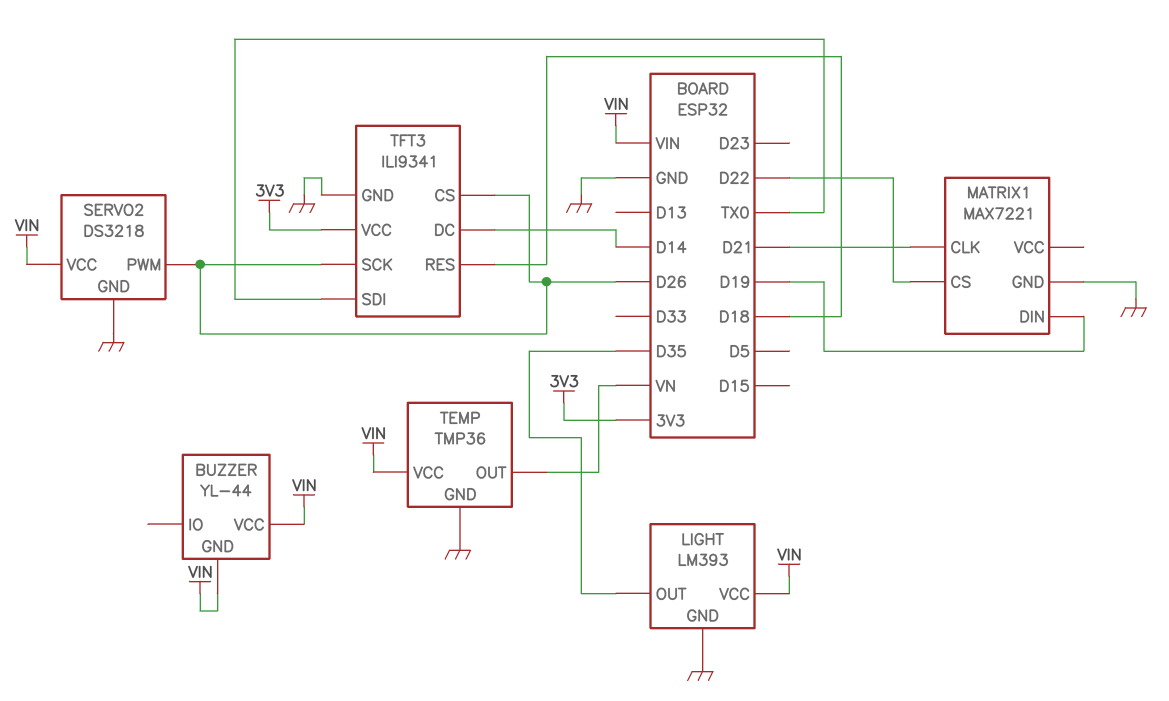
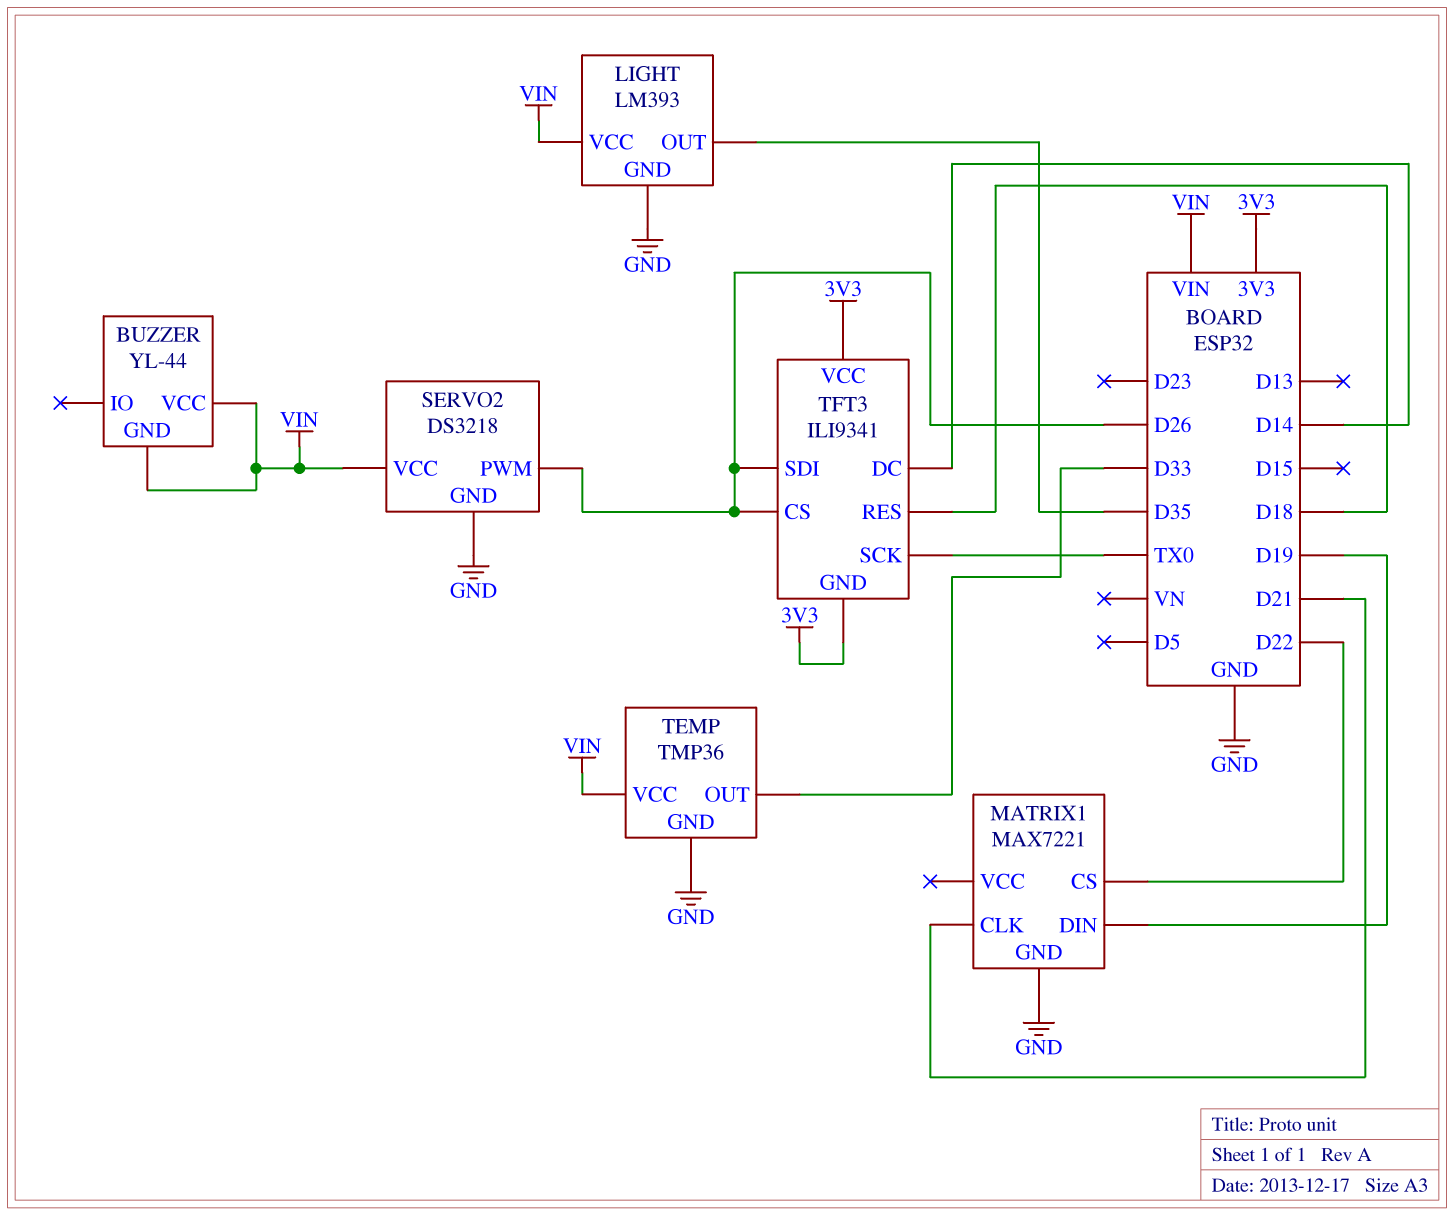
TEMP pin OUT: VN -> D33
TFT3 pin GND: GND -> 3V3
TFT3 pin SCK: D26 -> TX0
TFT3 pin SDI: TX0 -> D26

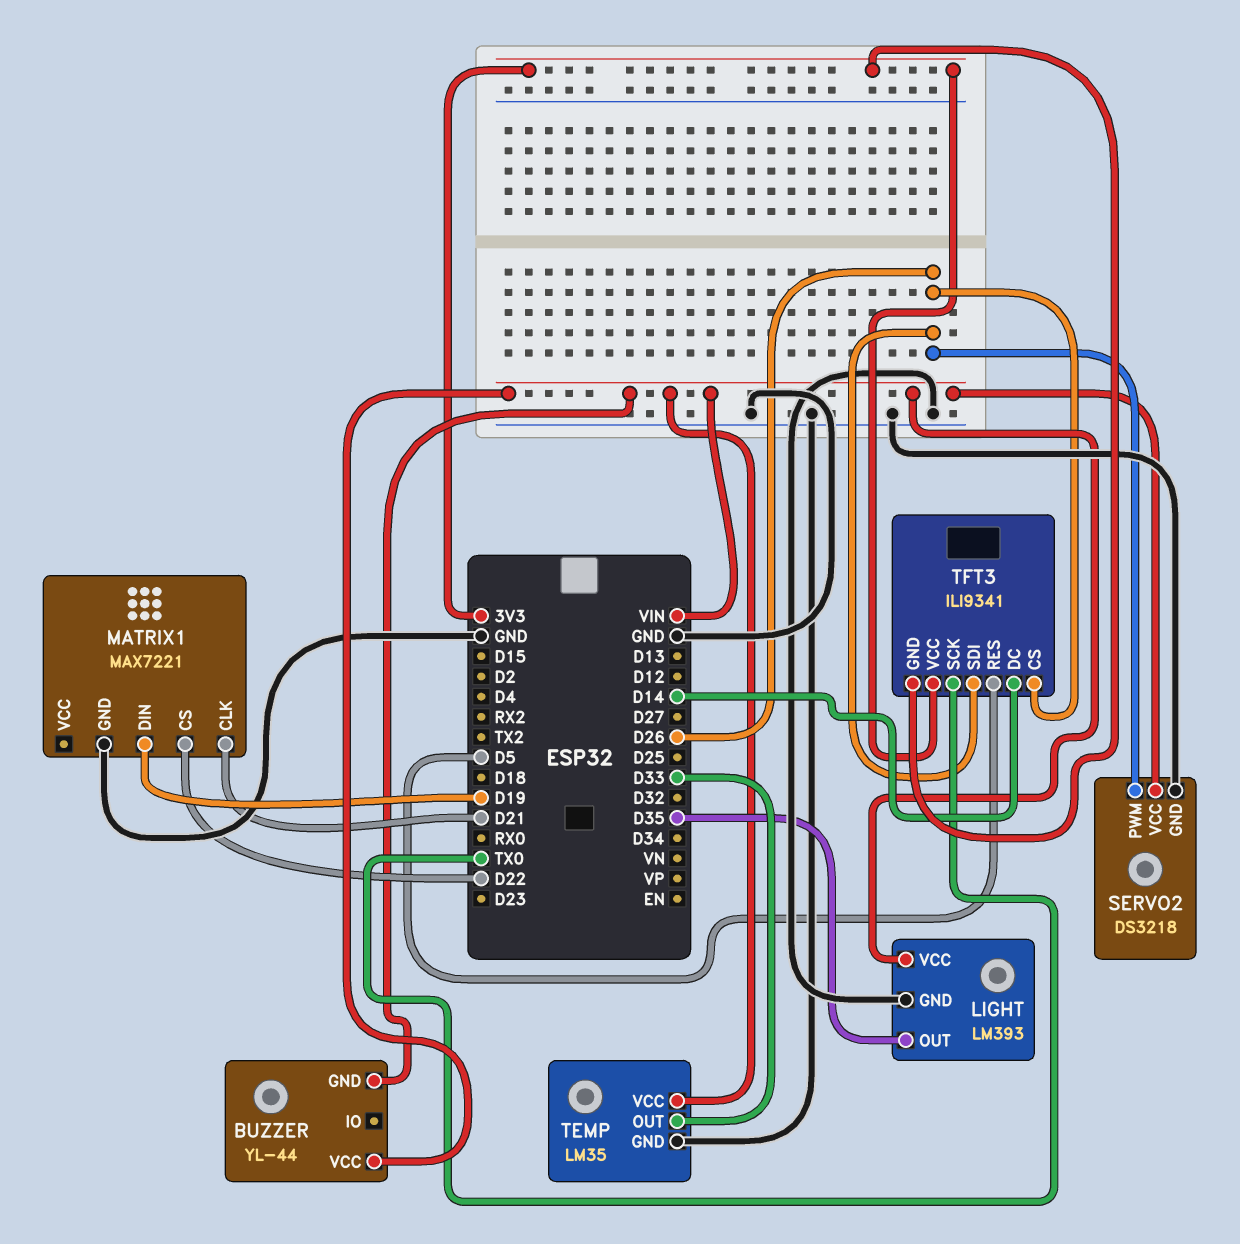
TEMP: TMP36 -> LM35
TFT3 pin RES: D18 -> D5

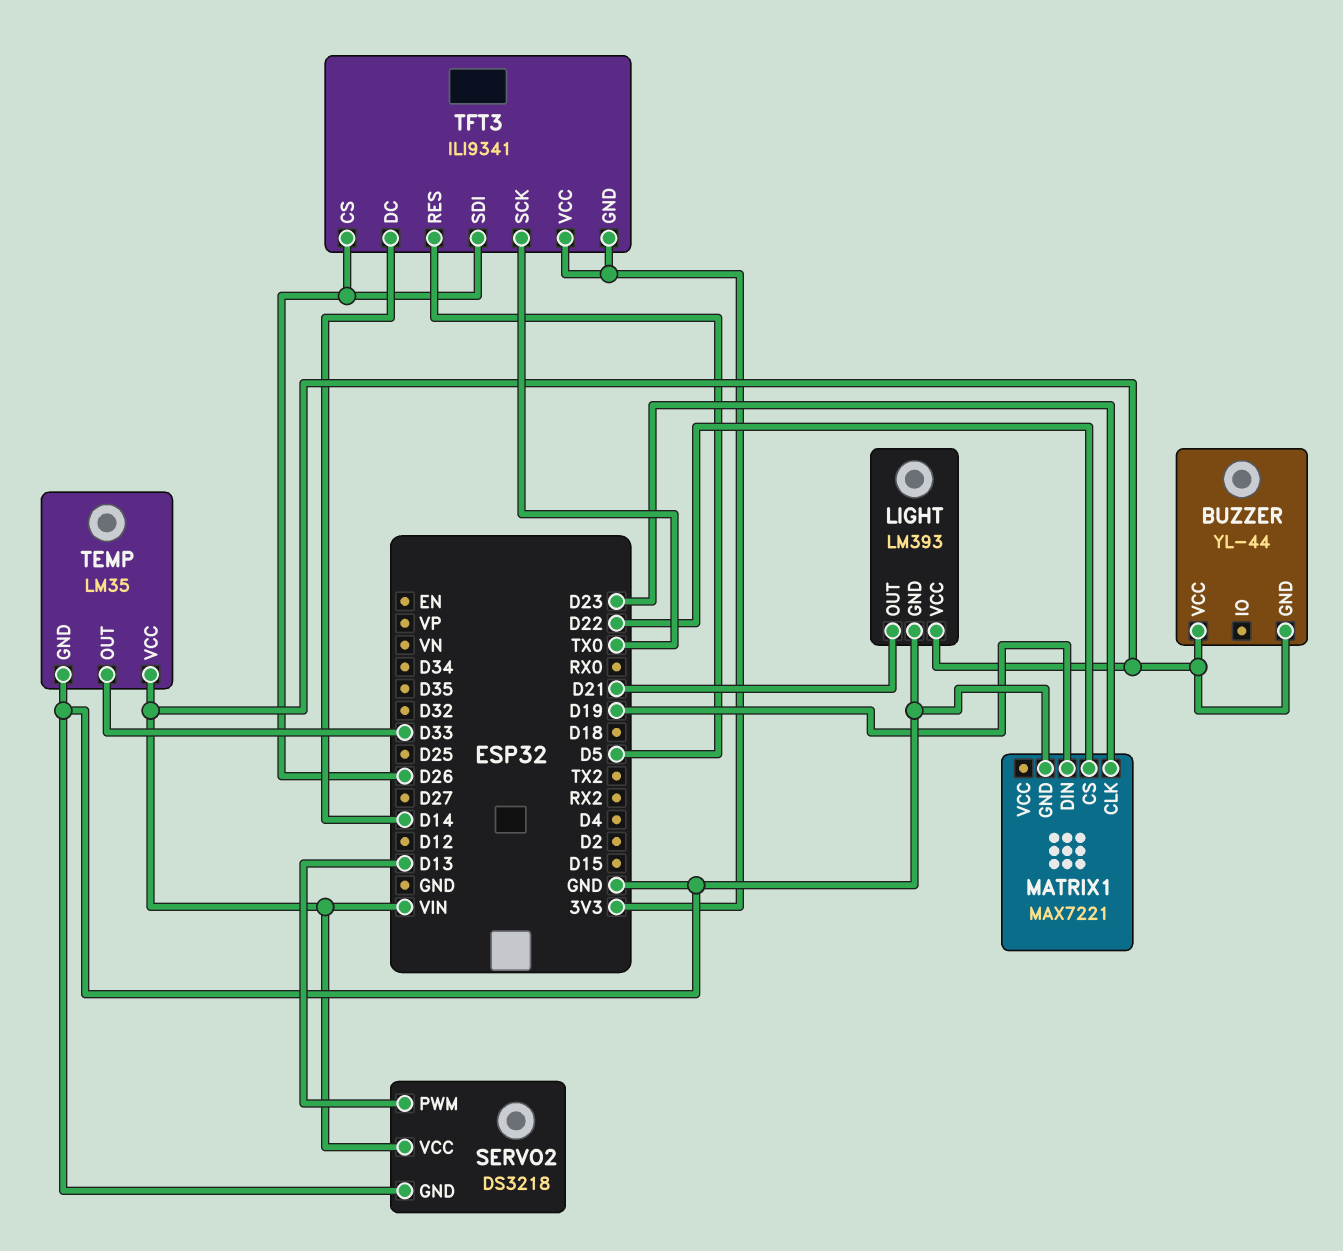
LIGHT pin OUT: D35 -> D21
MATRIX1 pin CLK: D21 -> D23
SERVO2 pin PWM: D26 -> D13

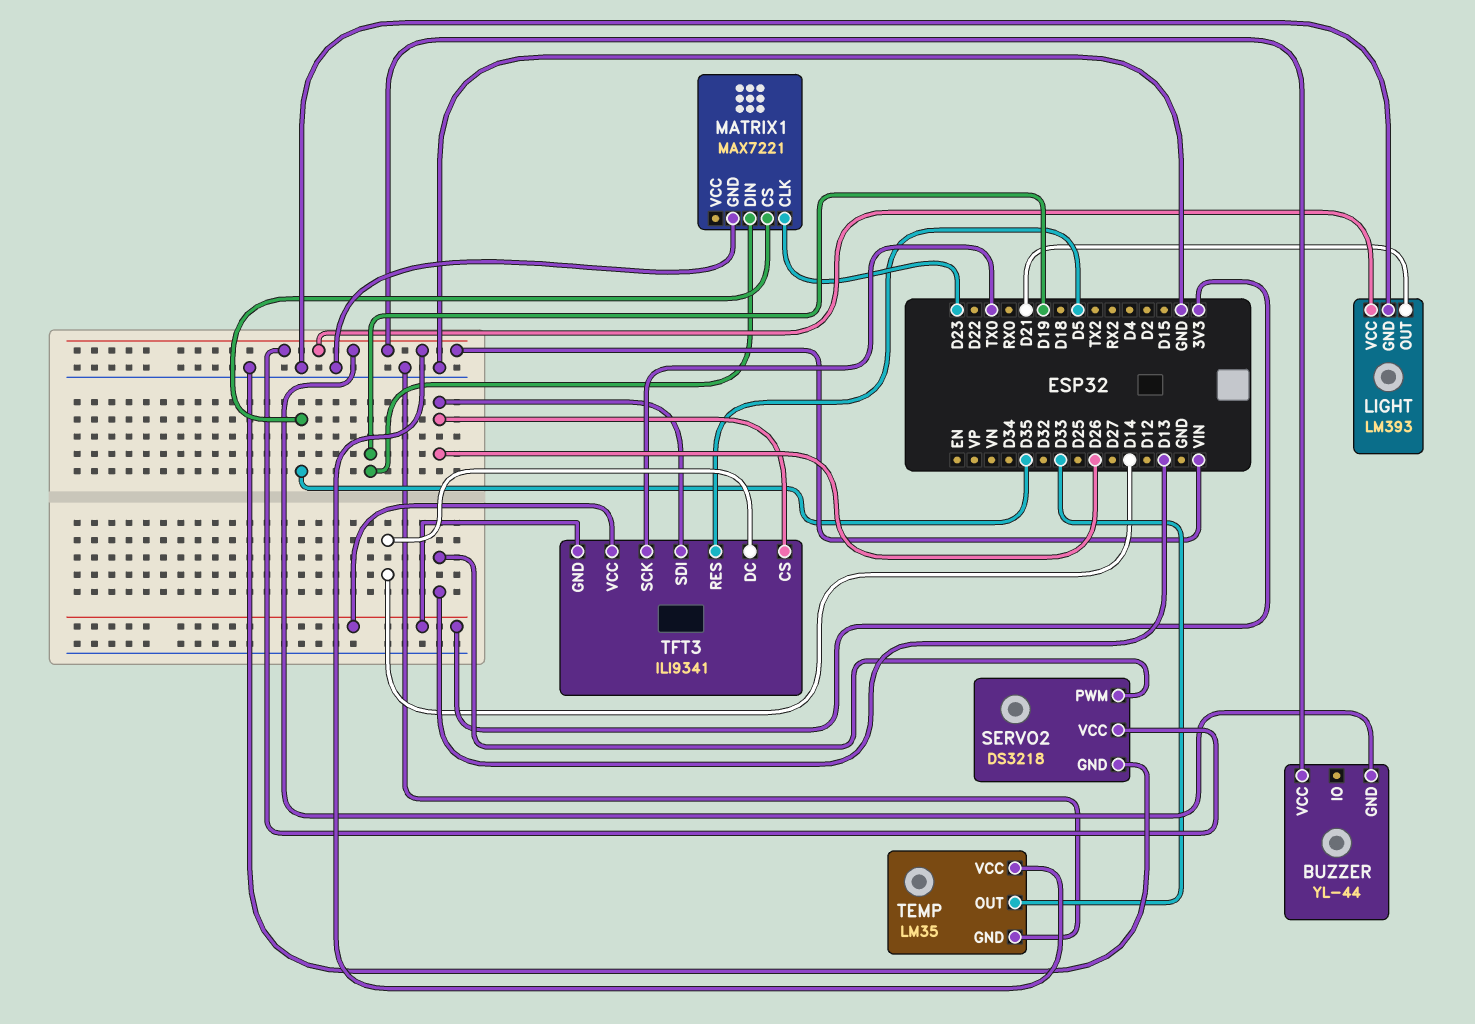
MATRIX1 pin CS: D22 -> D35

